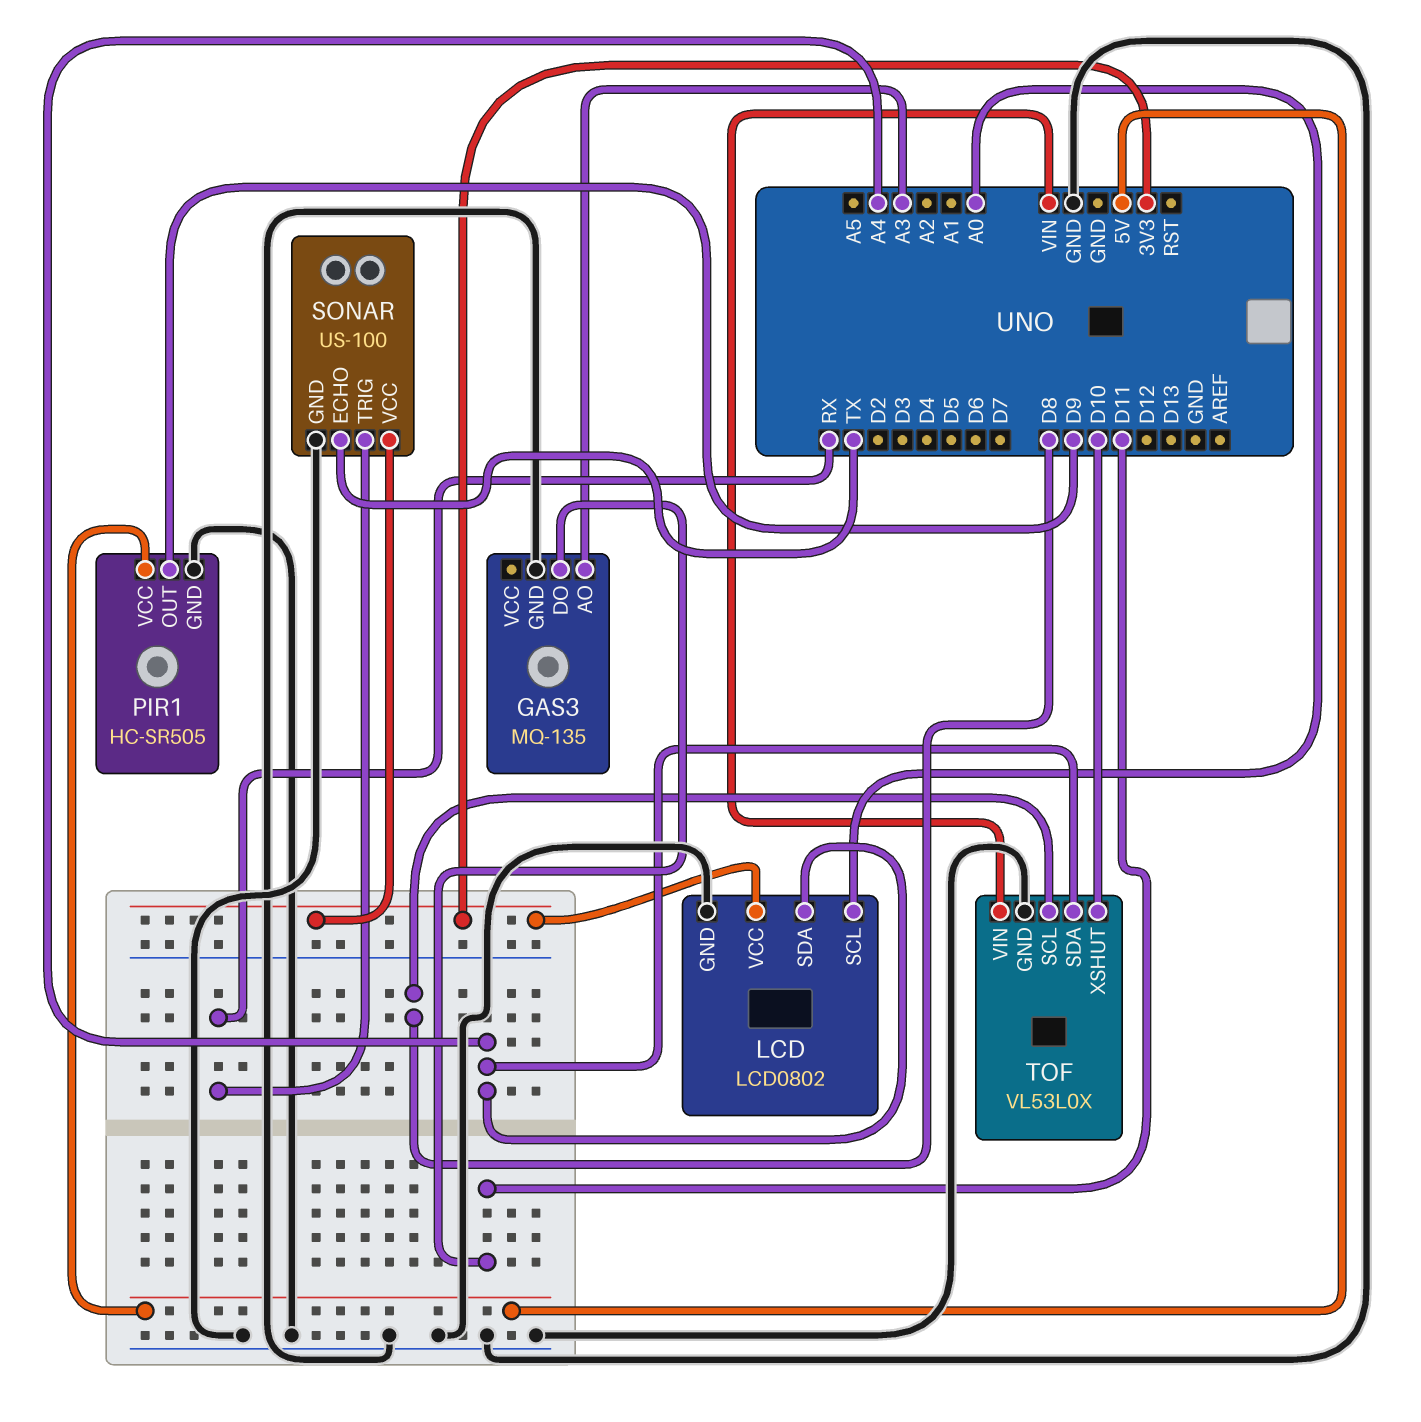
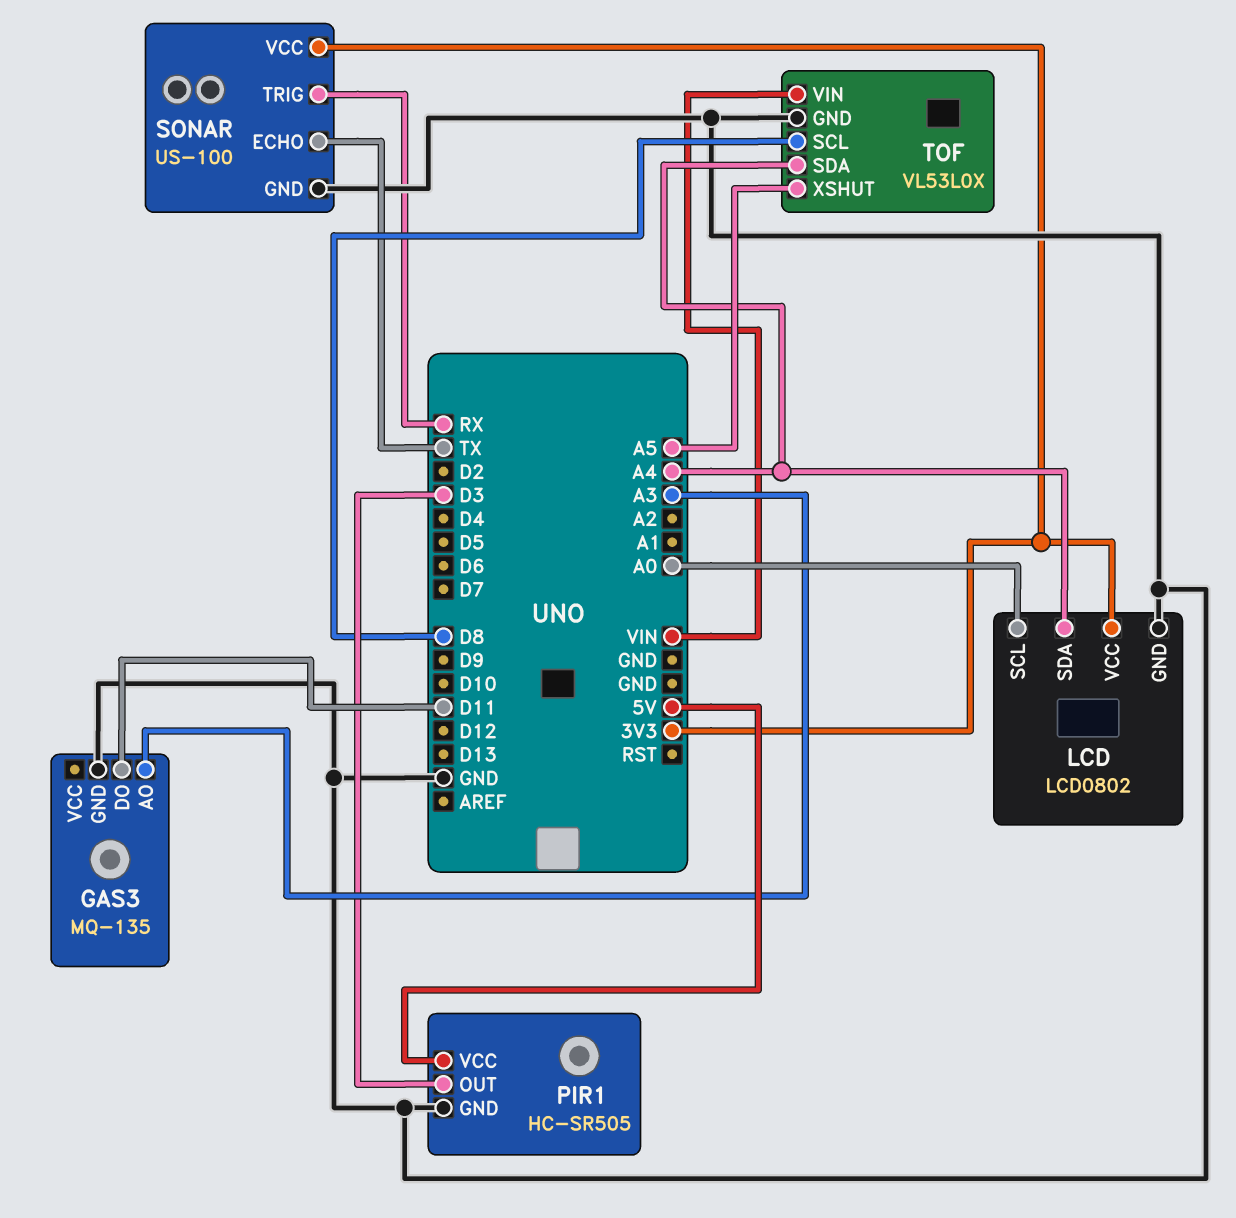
PIR1 pin OUT: D9 -> D3
TOF pin XSHUT: D10 -> A5

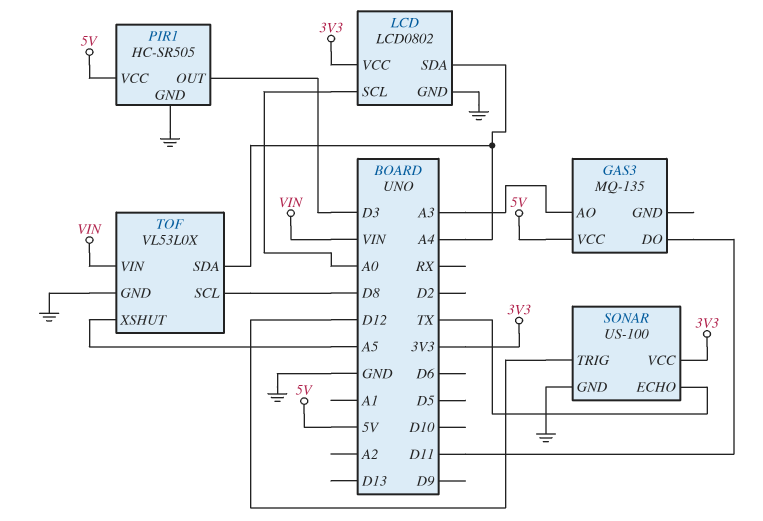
GAS3 pin GND: GND -> none
GAS3 pin VCC: none -> 5V
SONAR pin TRIG: RX -> D12

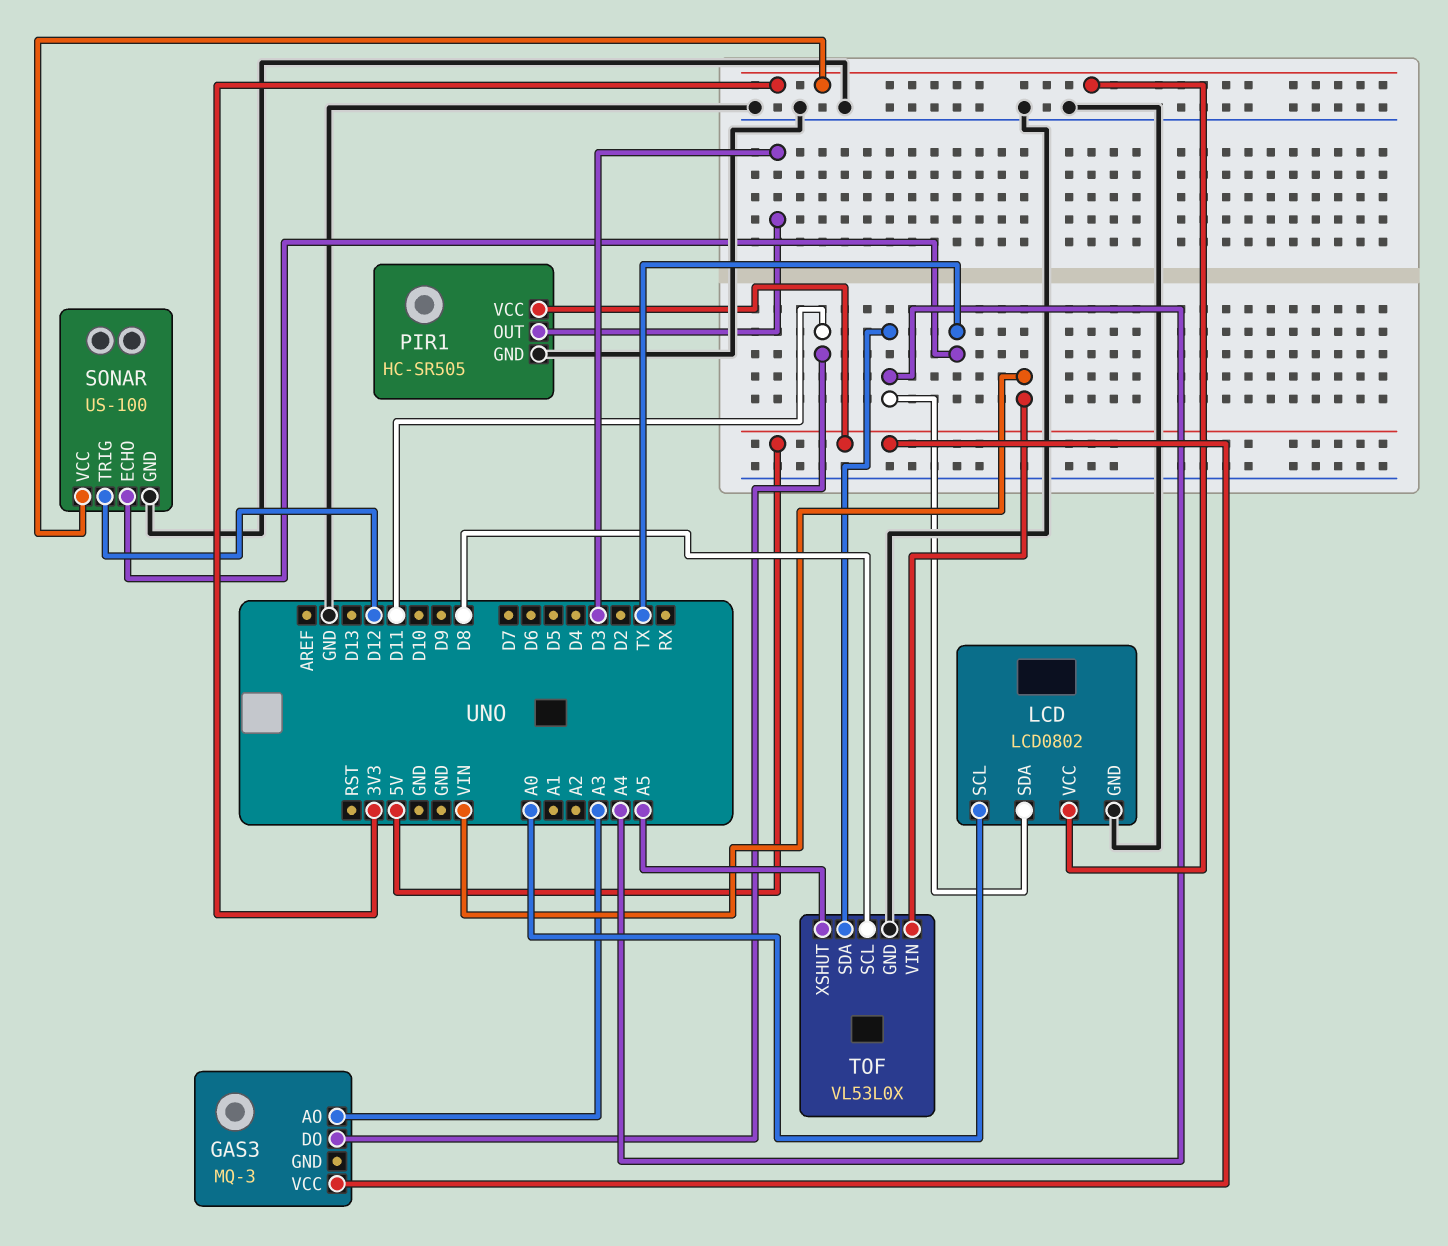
GAS3: MQ-135 -> MQ-3

